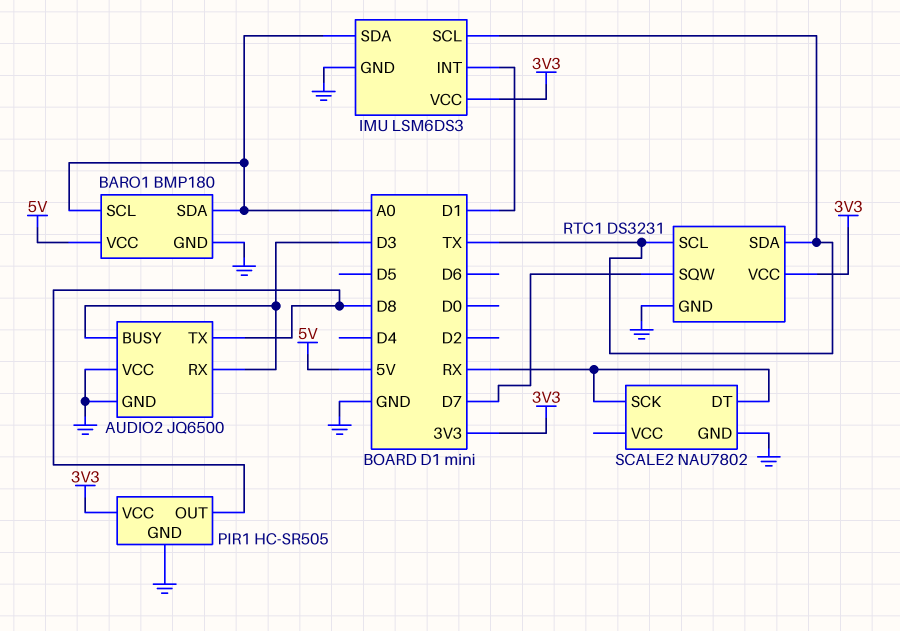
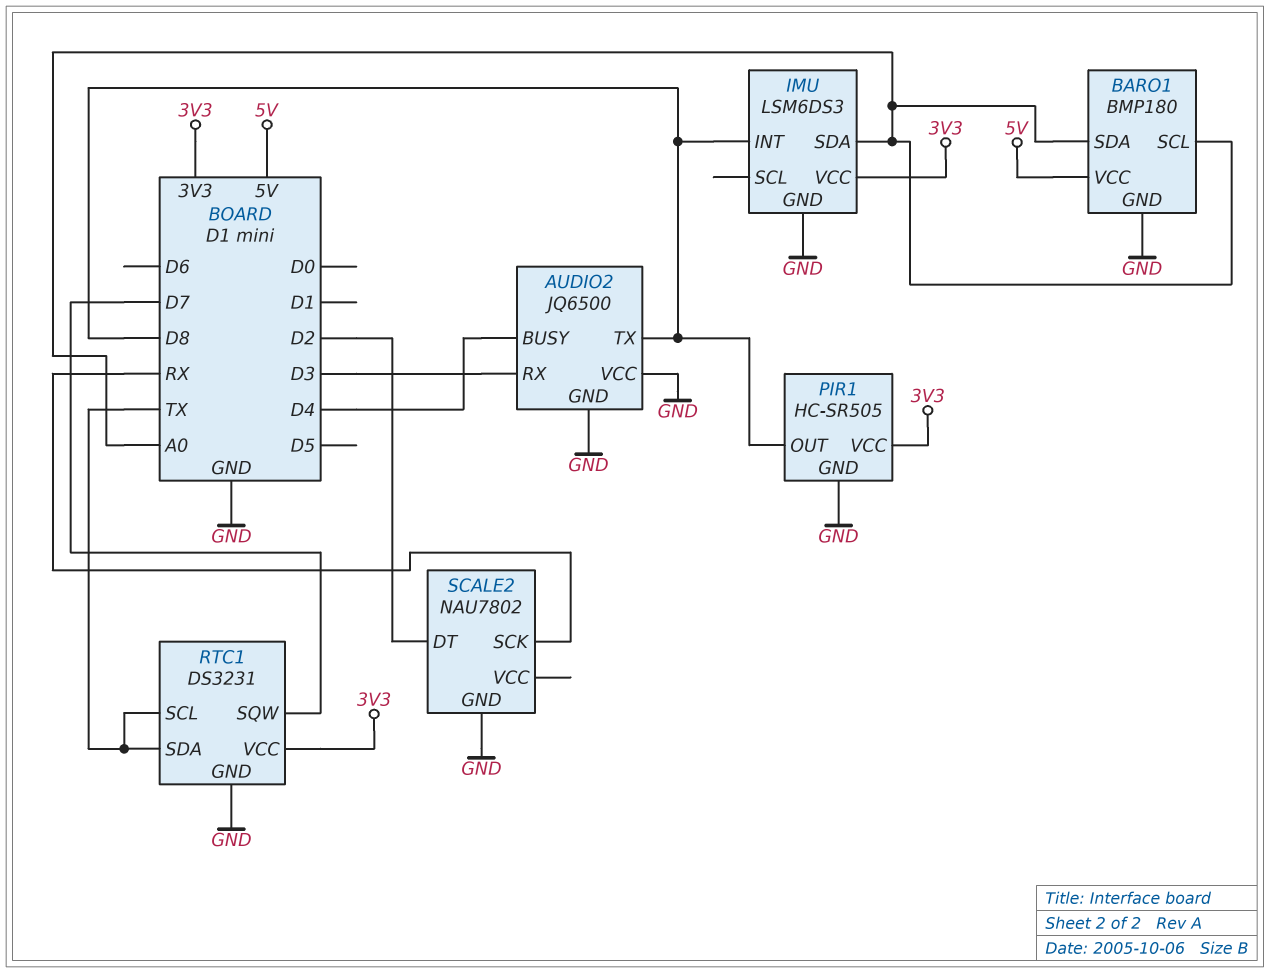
AUDIO2 pin BUSY: D3 -> D4
IMU pin INT: D1 -> D8
IMU pin SCL: TX -> none
SCALE2 pin DT: RX -> D2

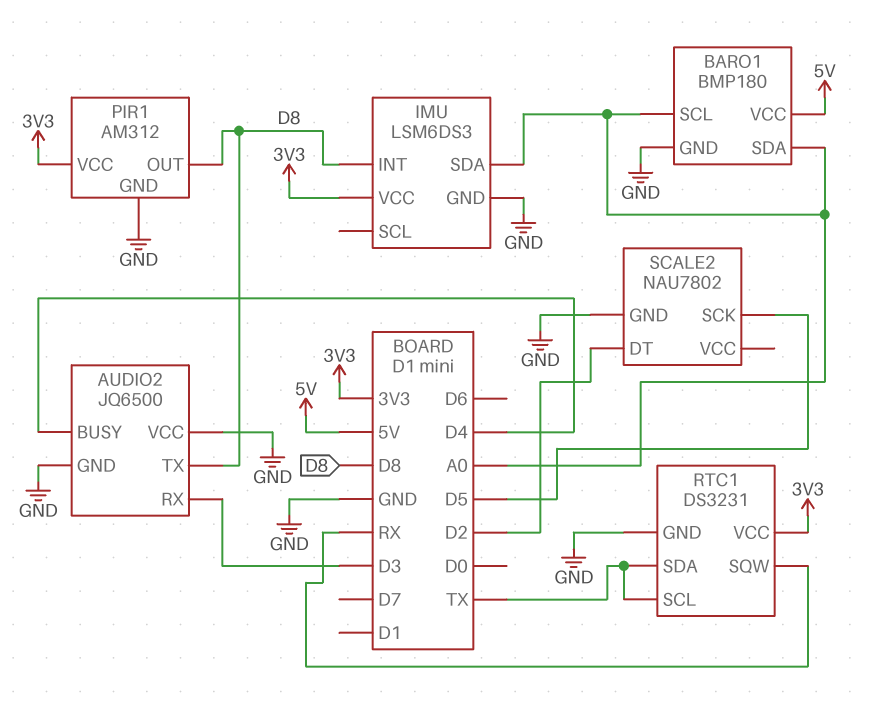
PIR1: HC-SR505 -> AM312
RTC1 pin SQW: D7 -> RX
SCALE2 pin SCK: RX -> D5

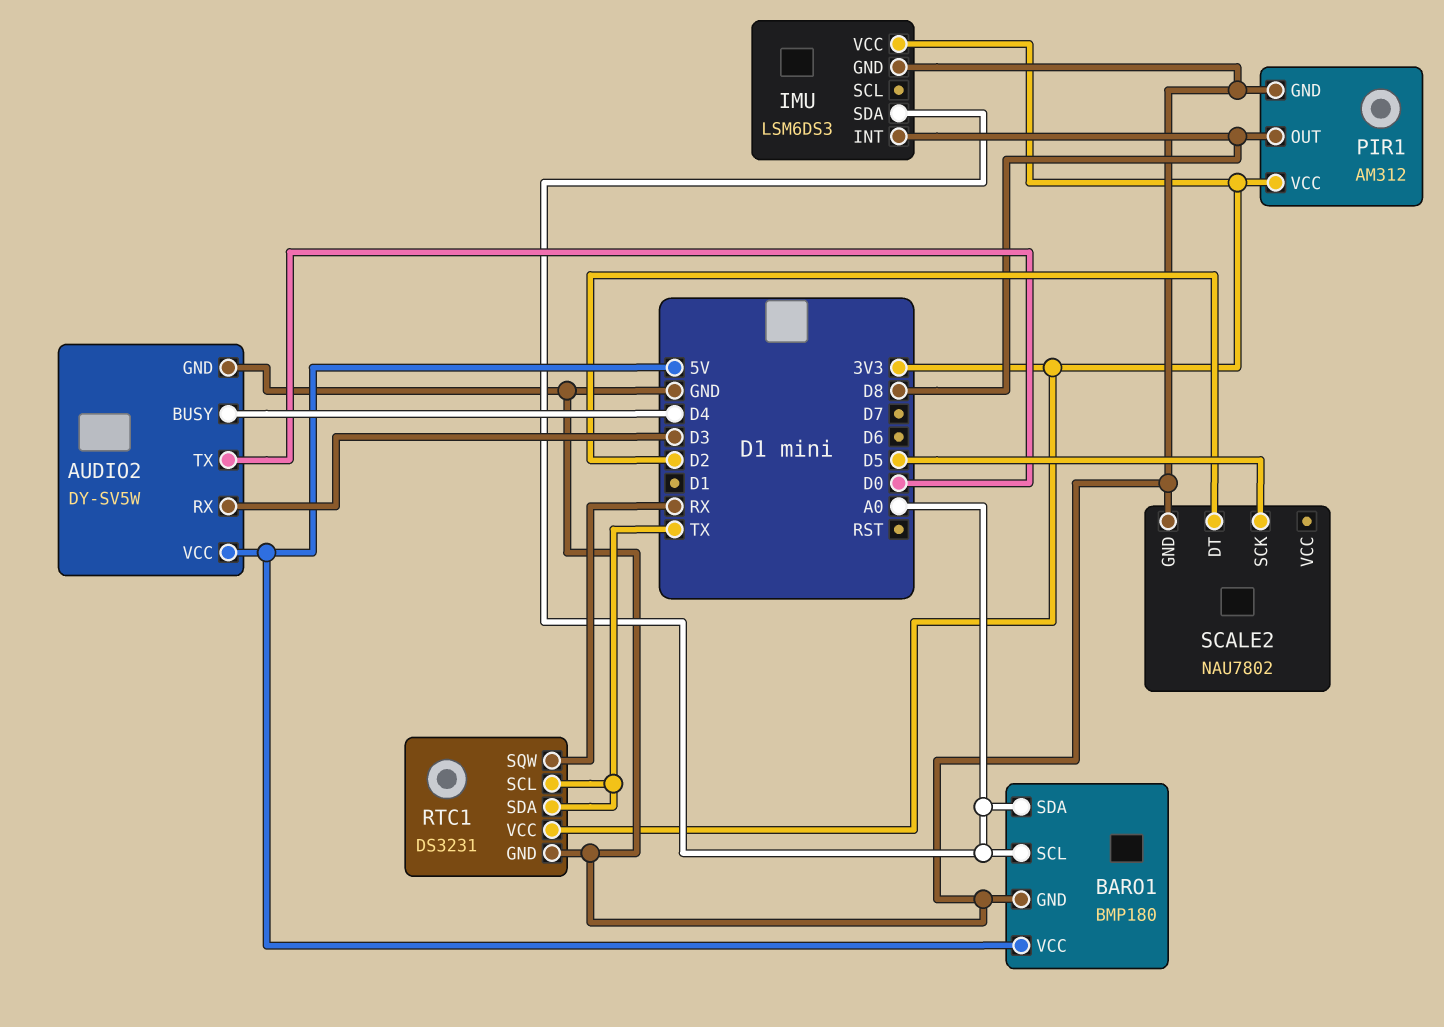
AUDIO2: JQ6500 -> DY-SV5W
AUDIO2 pin TX: D8 -> D0
AUDIO2 pin VCC: GND -> 5V

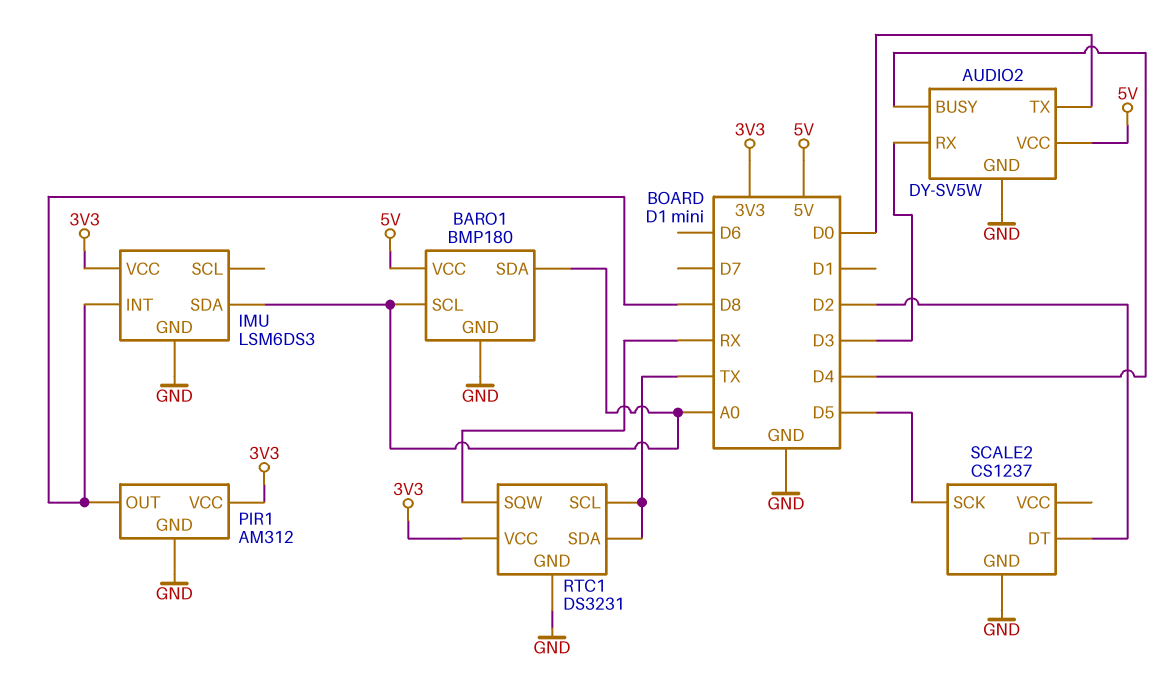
SCALE2: NAU7802 -> CS1237

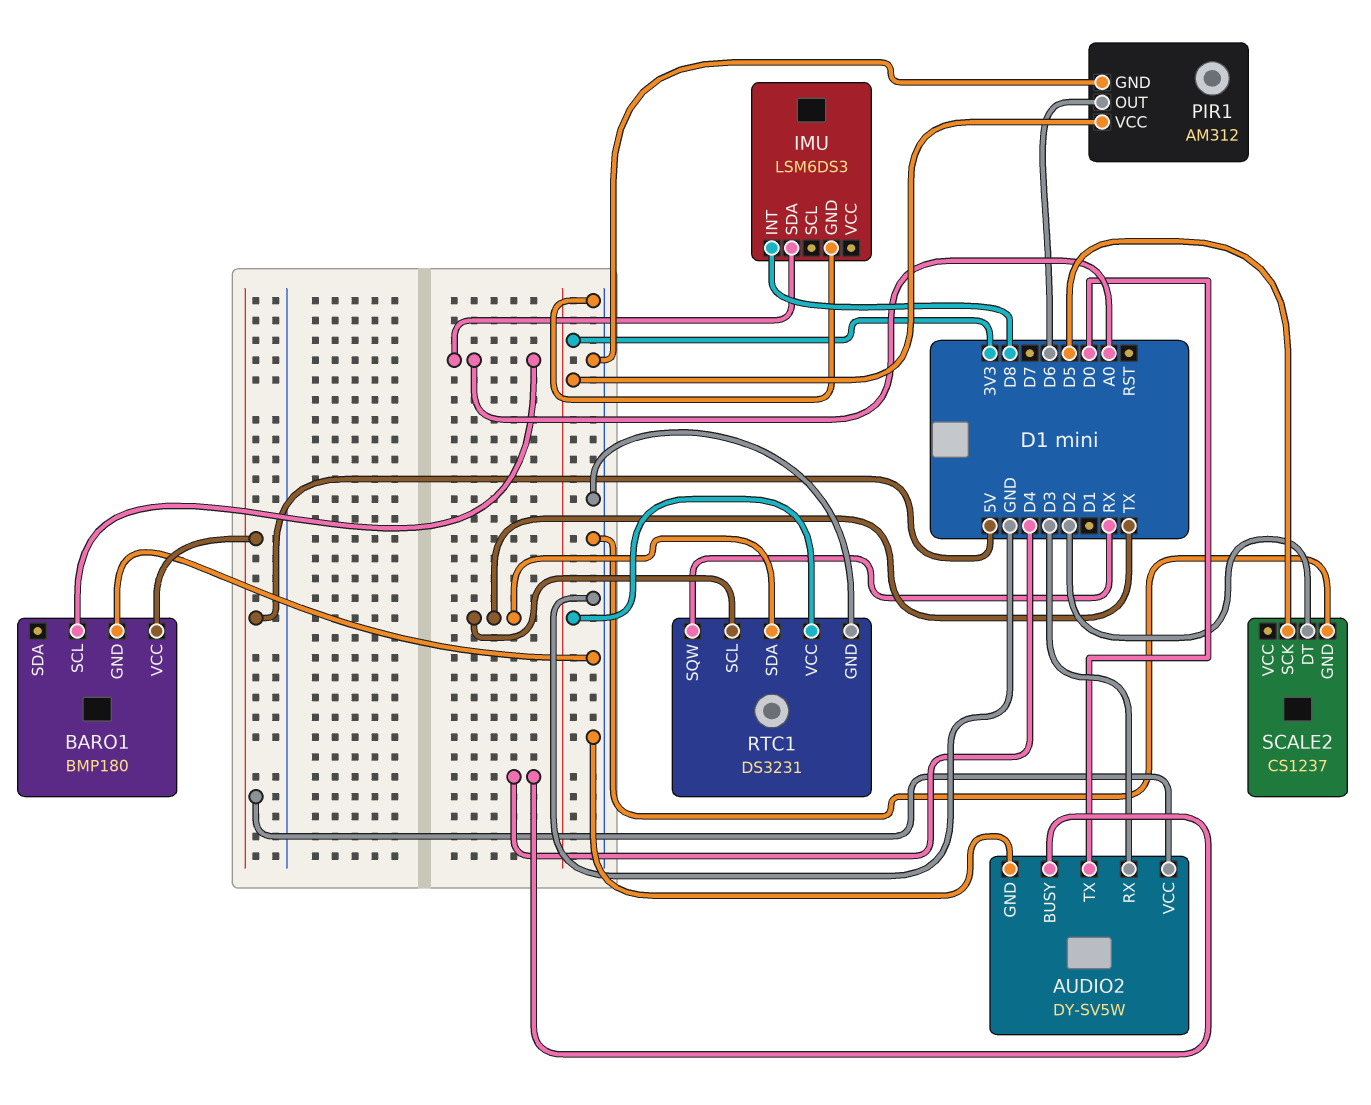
BARO1 pin SDA: A0 -> none
IMU pin VCC: 3V3 -> none
PIR1 pin OUT: D8 -> D6

